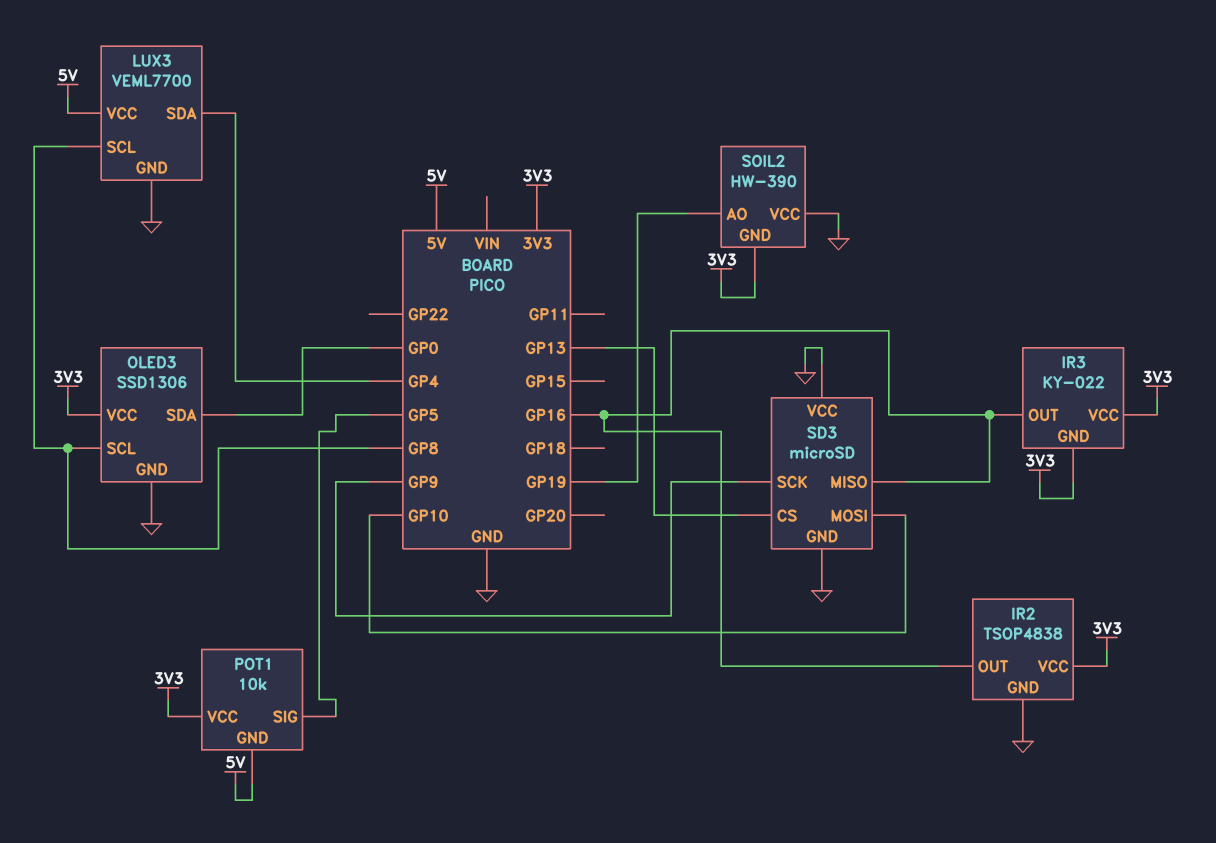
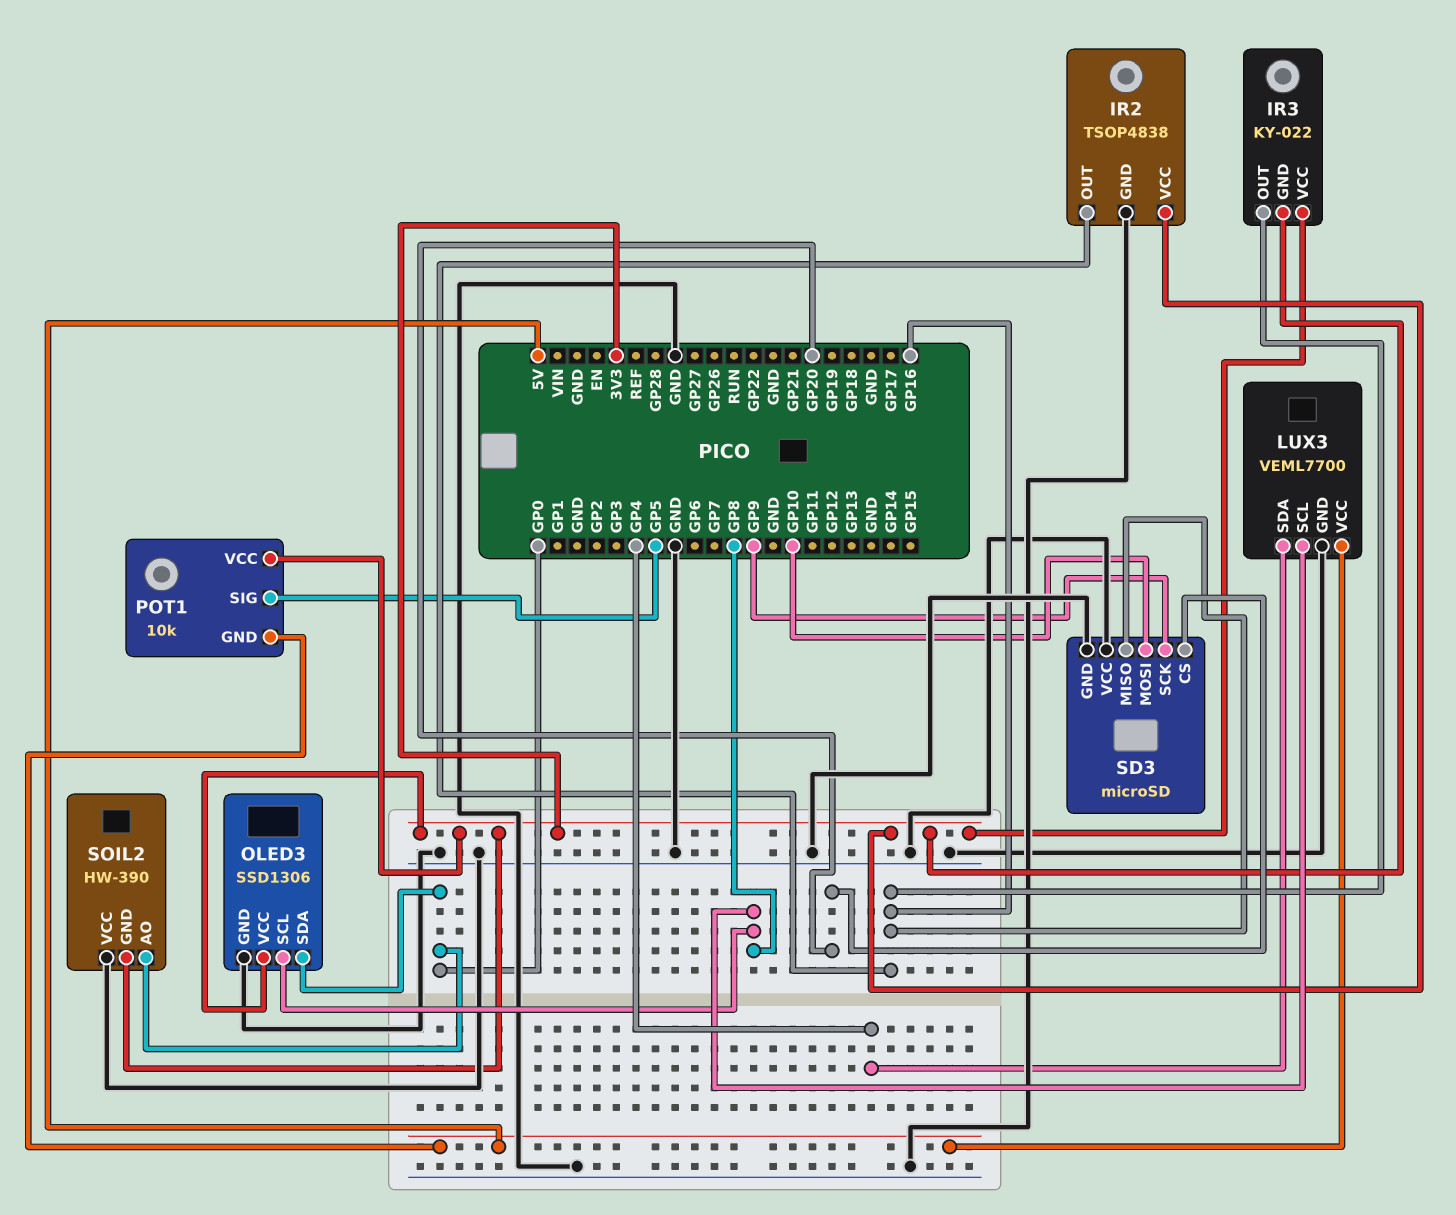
SD3 pin CS: GP13 -> GP20
SOIL2 pin AO: GP19 -> GP0

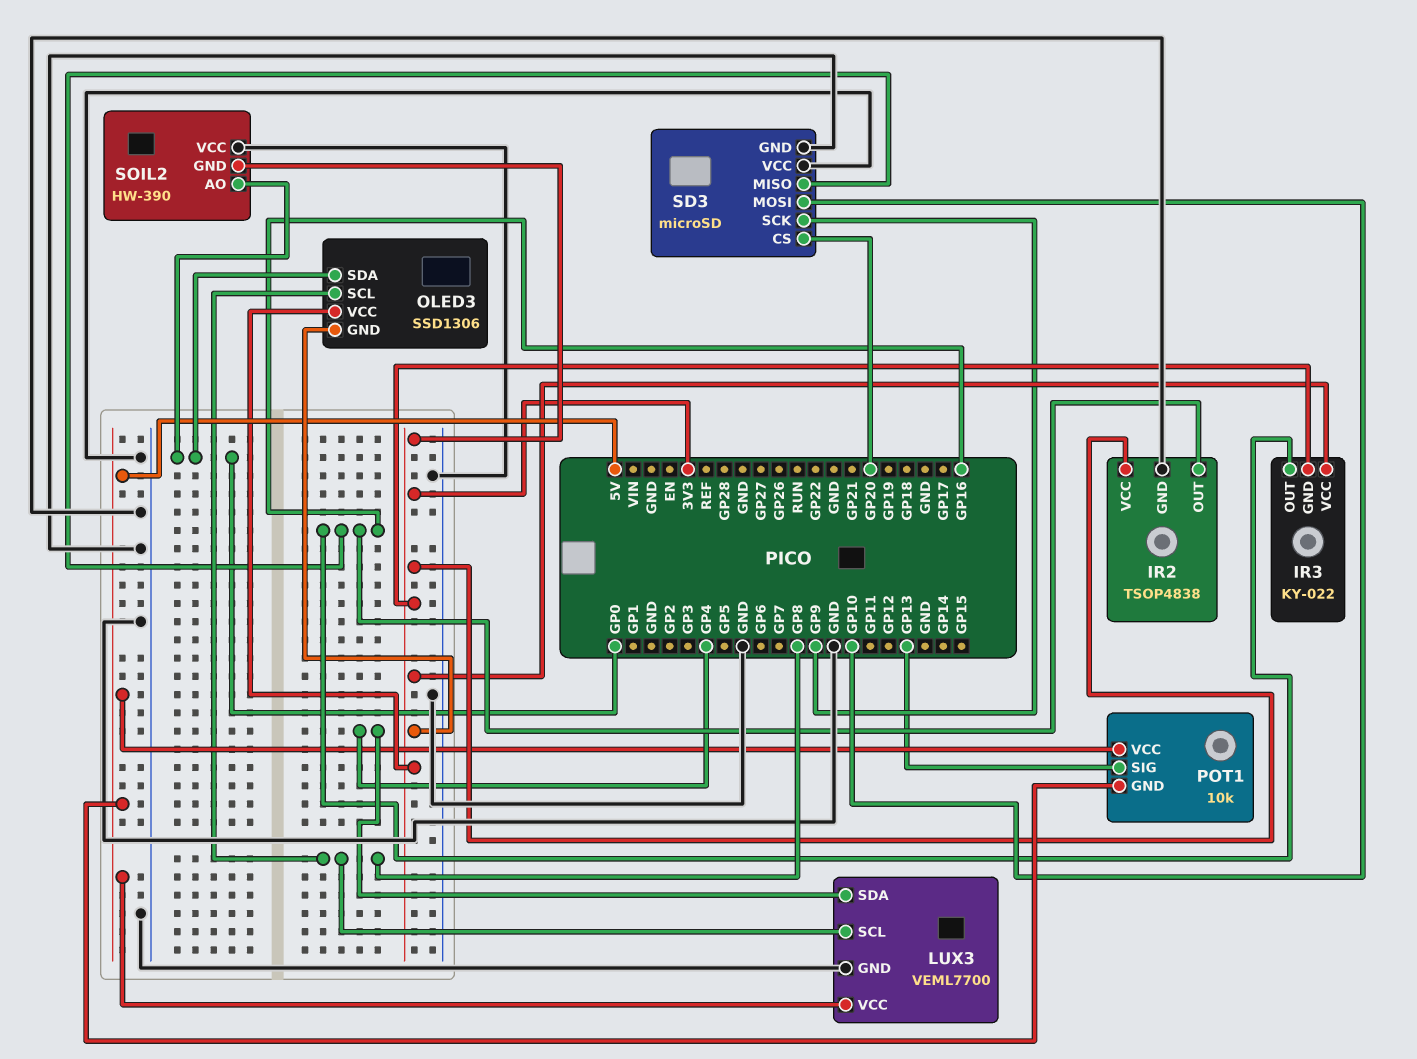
OLED3 pin GND: GND -> 3V3
POT1 pin SIG: GP5 -> GP13
POT1 pin VCC: 3V3 -> 5V

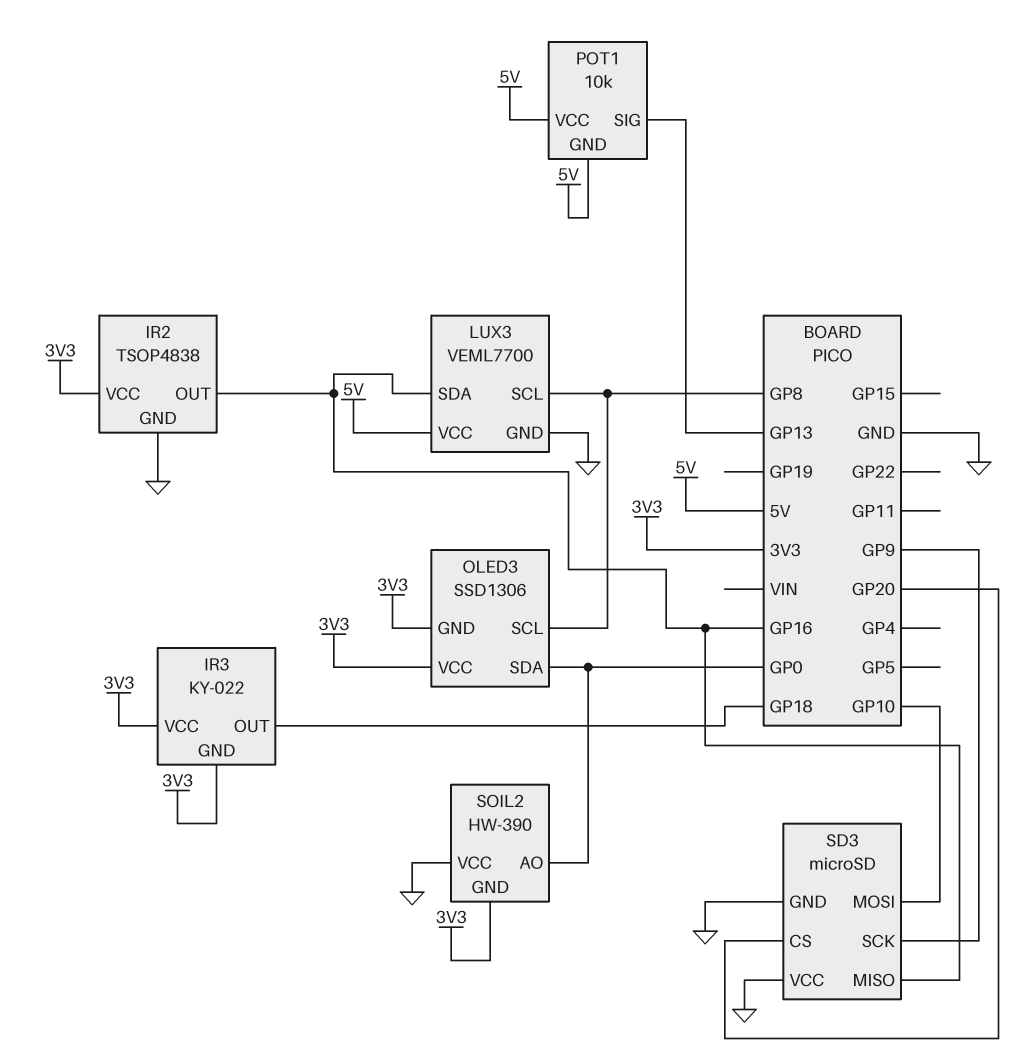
IR3 pin OUT: GP16 -> GP18
LUX3 pin SDA: GP4 -> GP16

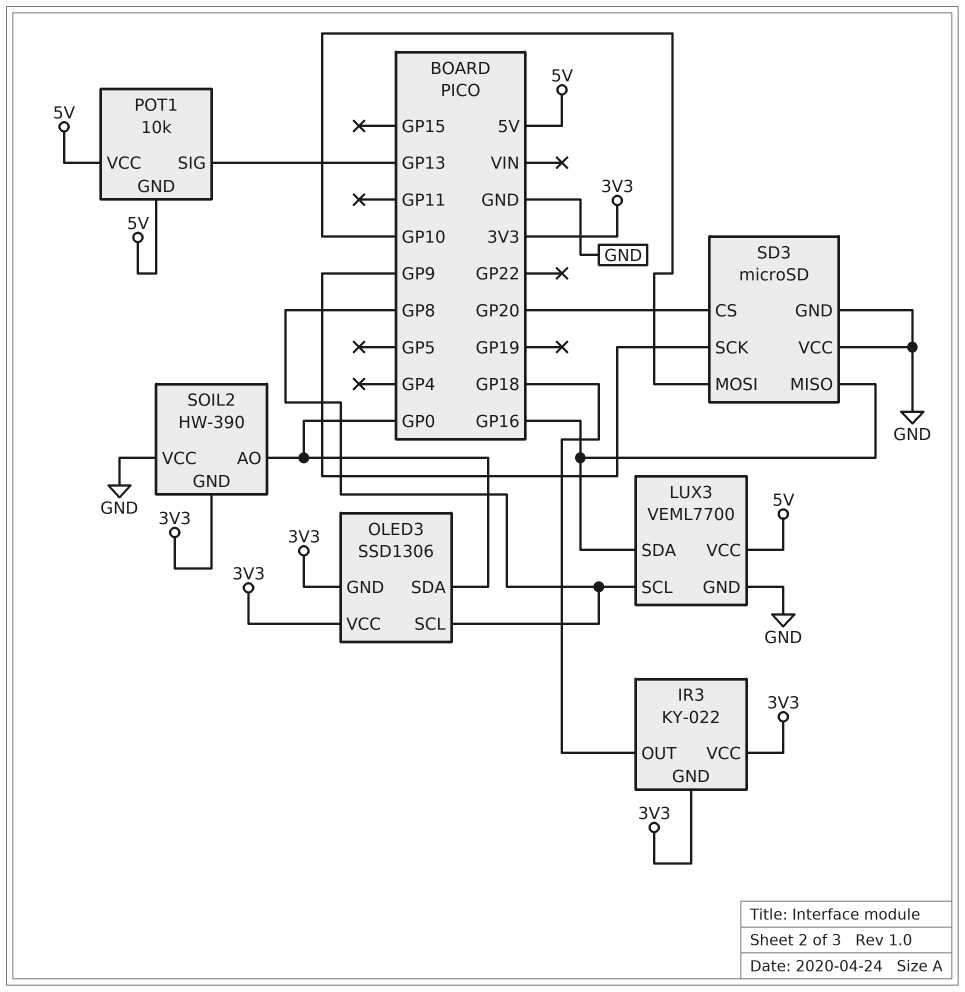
IR2: TSOP4838 -> none
IR2 pin GND: GND -> none
IR2 pin OUT: GP16 -> none
IR2 pin VCC: 3V3 -> none

